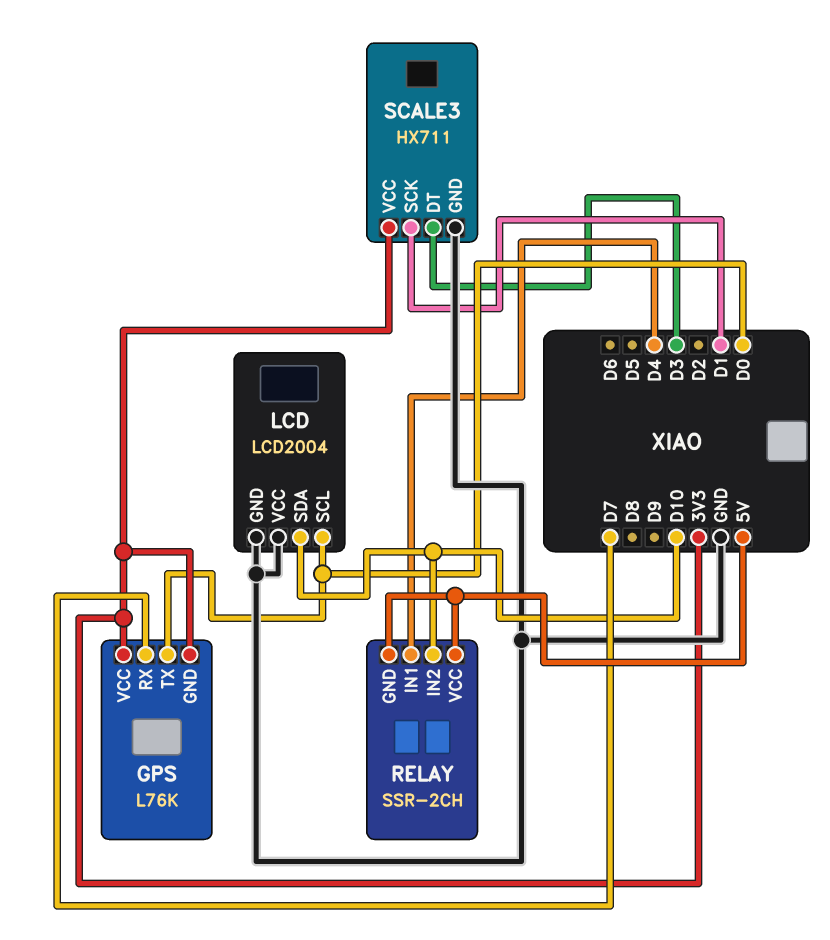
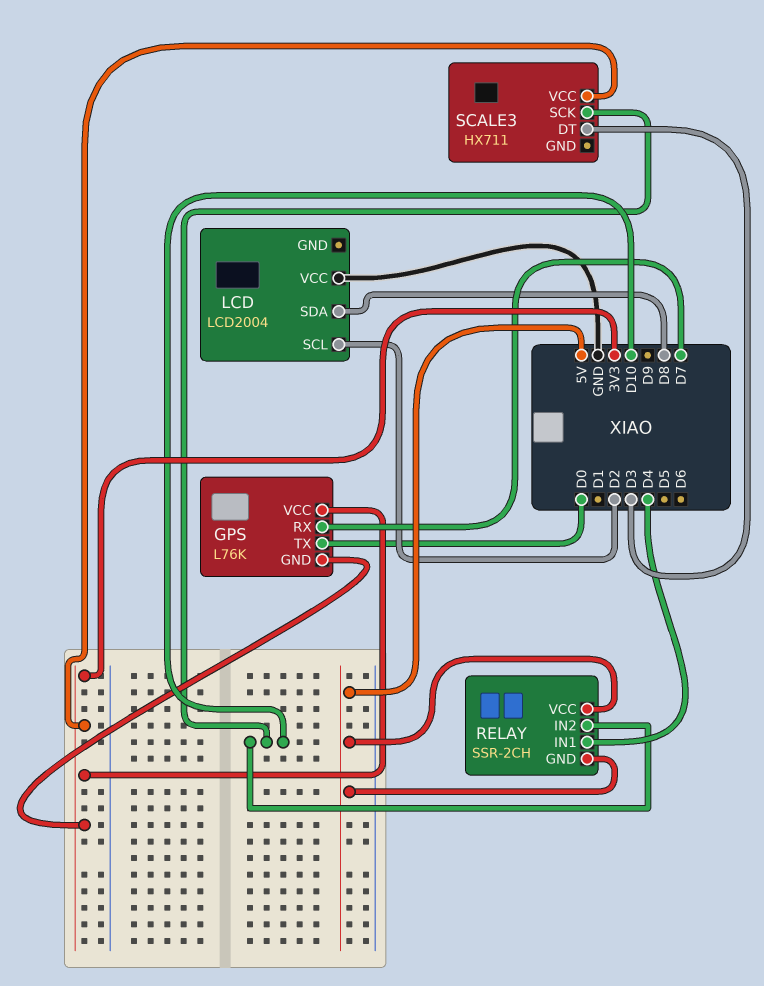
LCD pin GND: GND -> none
LCD pin SCL: D0 -> D2
LCD pin SDA: D10 -> D8
SCALE3 pin GND: GND -> none
SCALE3 pin SCK: D1 -> D10

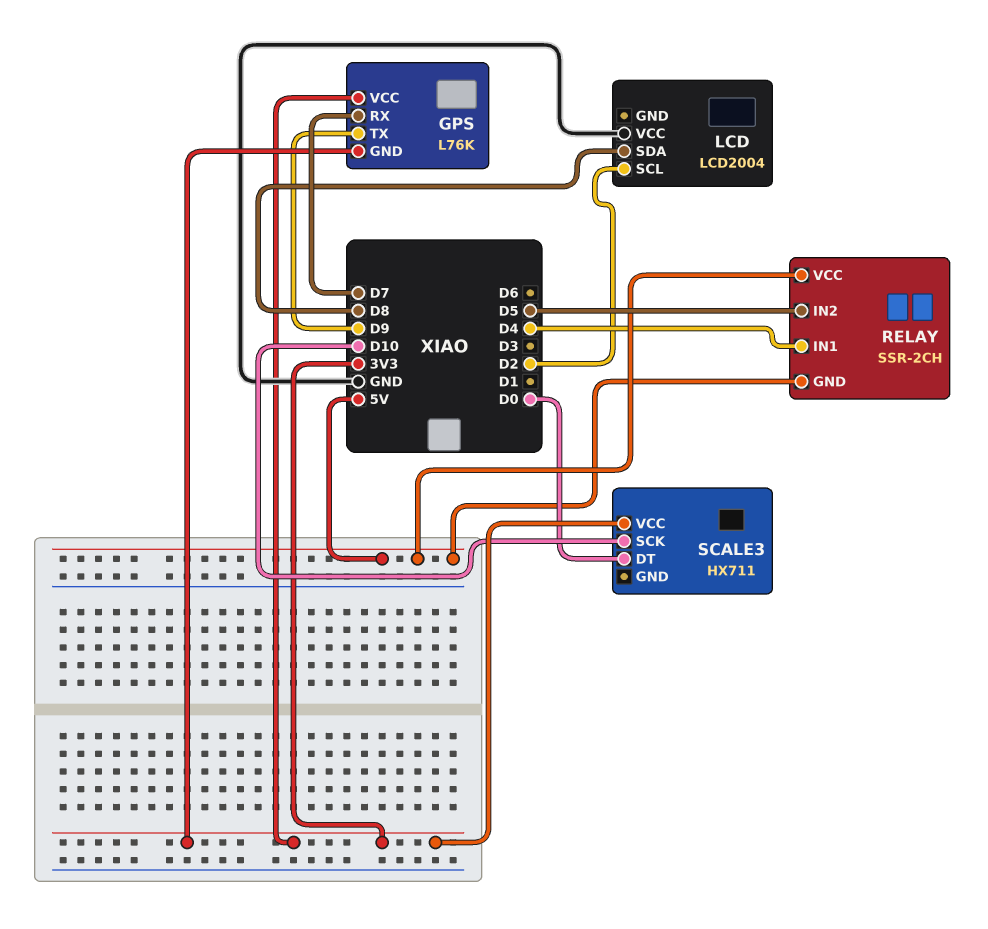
GPS pin TX: D0 -> D9
RELAY pin IN2: D10 -> D5
SCALE3 pin DT: D3 -> D0

